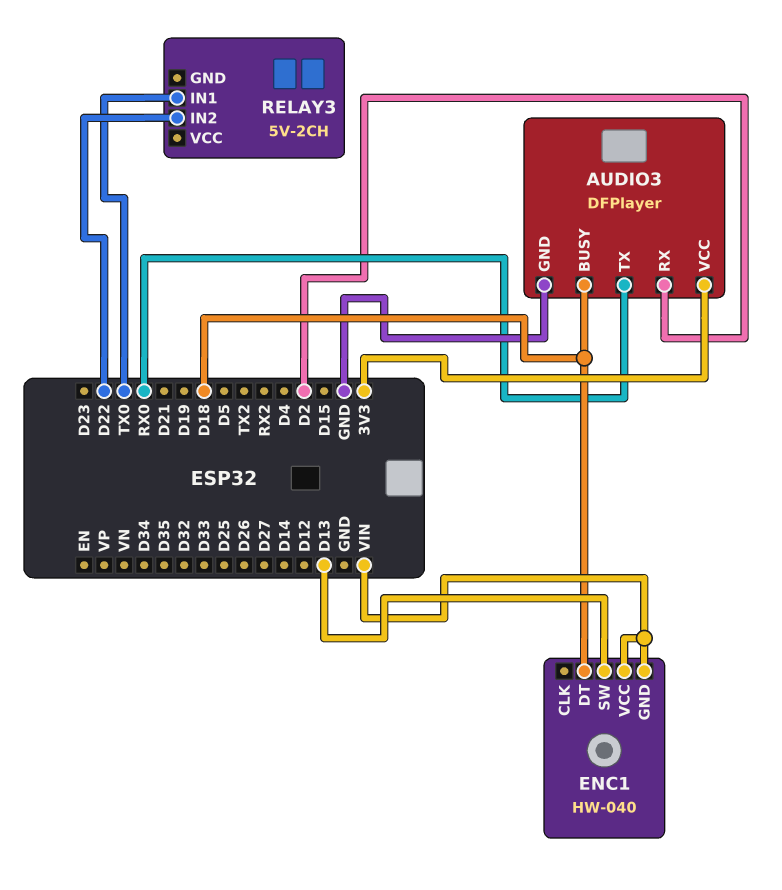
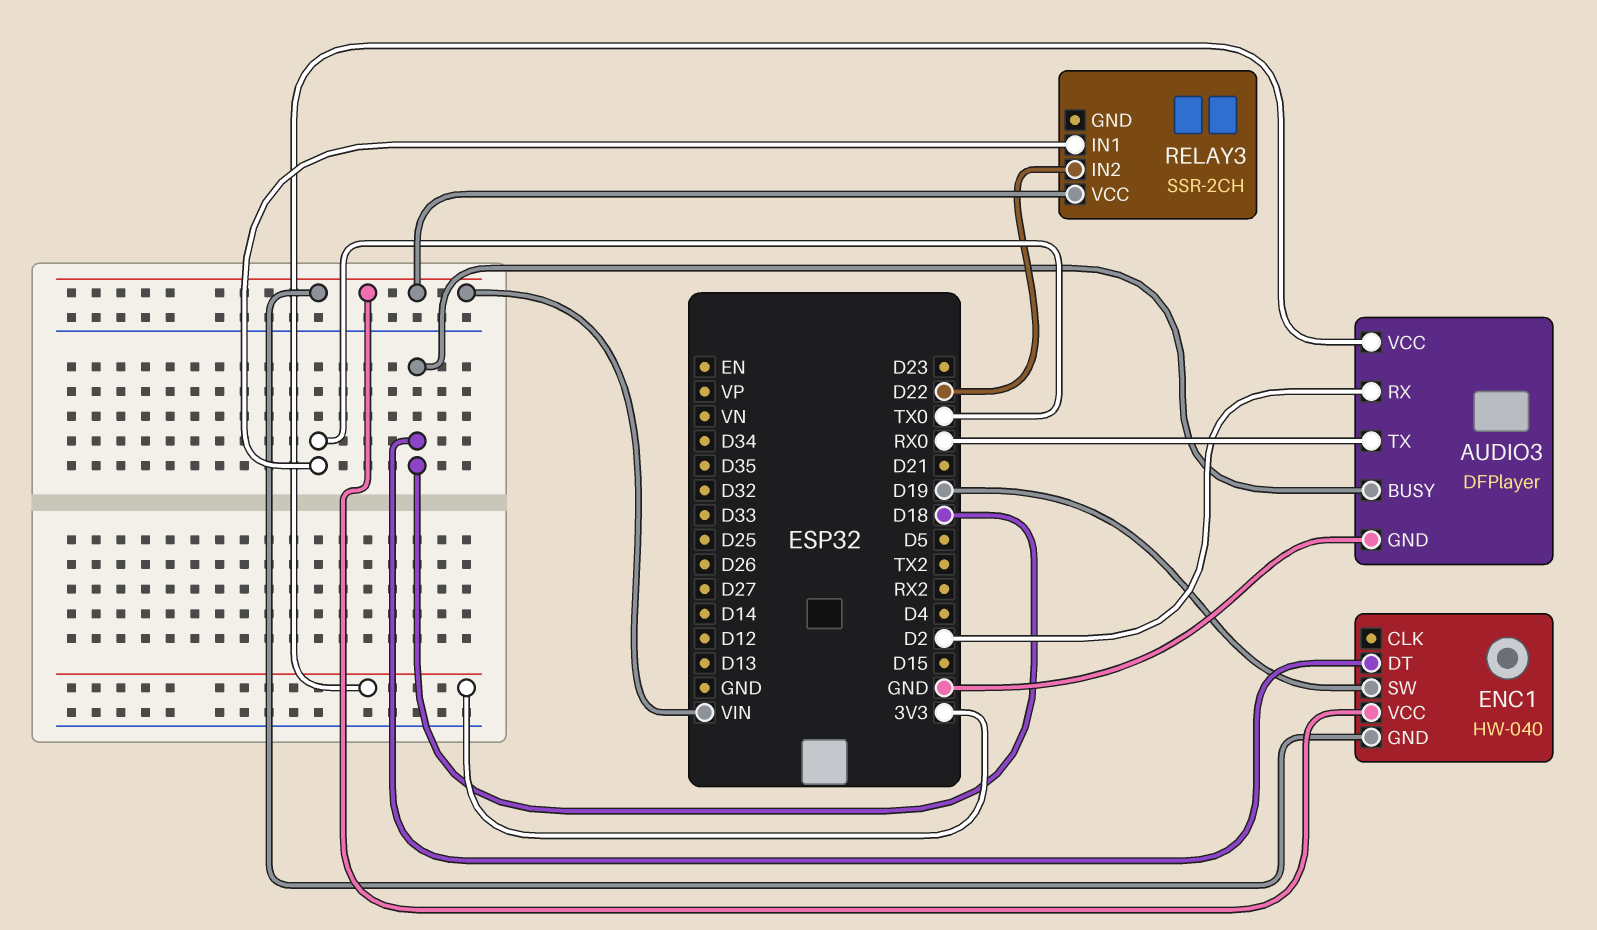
ENC1 pin SW: D13 -> D19
RELAY3: 5V-2CH -> SSR-2CH
RELAY3 pin VCC: none -> VIN

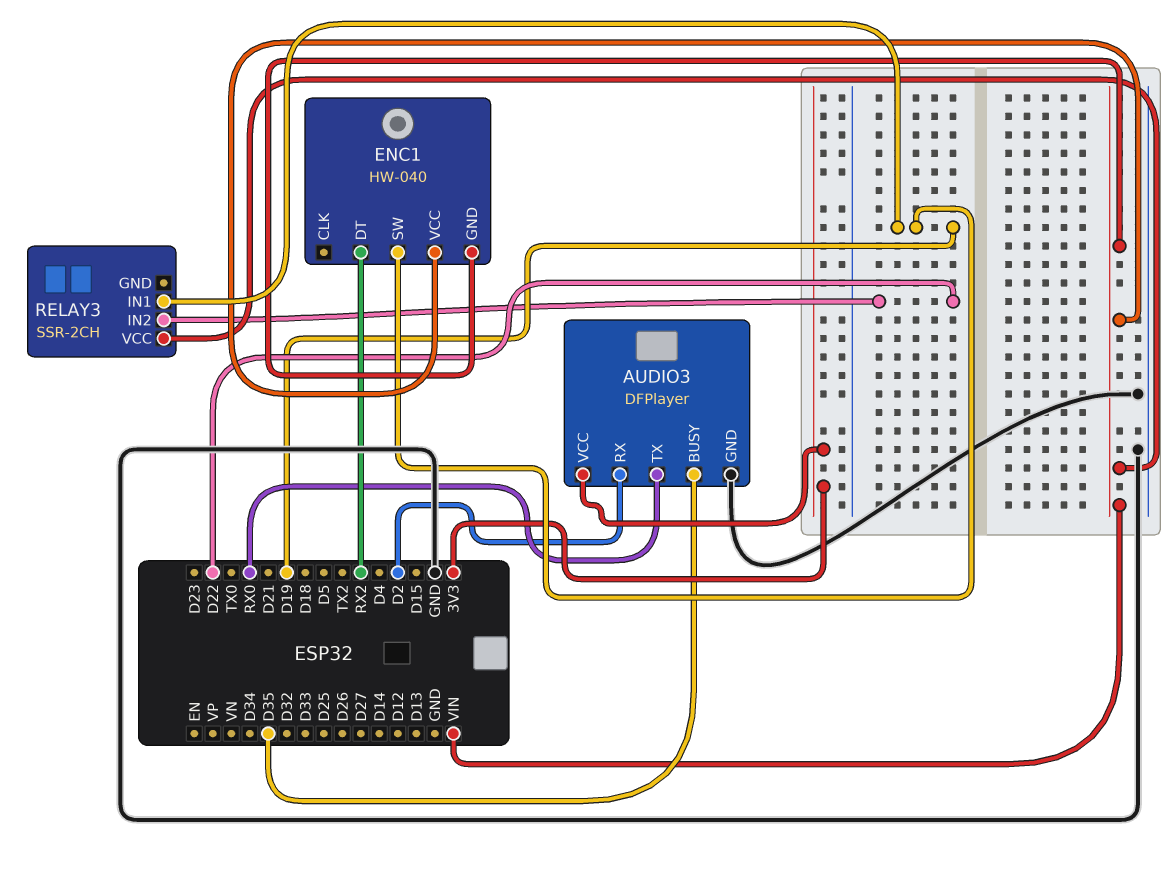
AUDIO3 pin BUSY: D18 -> D35
ENC1 pin DT: D18 -> RX2
RELAY3 pin IN1: TX0 -> D19

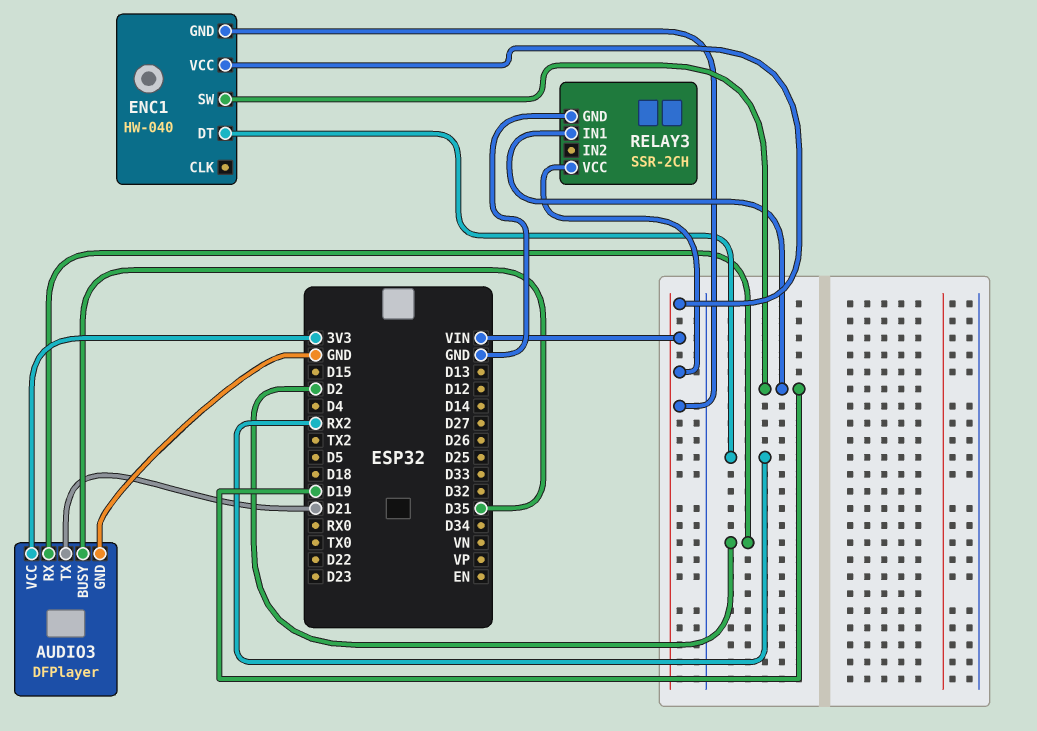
AUDIO3 pin TX: RX0 -> D21
RELAY3 pin GND: none -> GND
RELAY3 pin IN2: D22 -> none

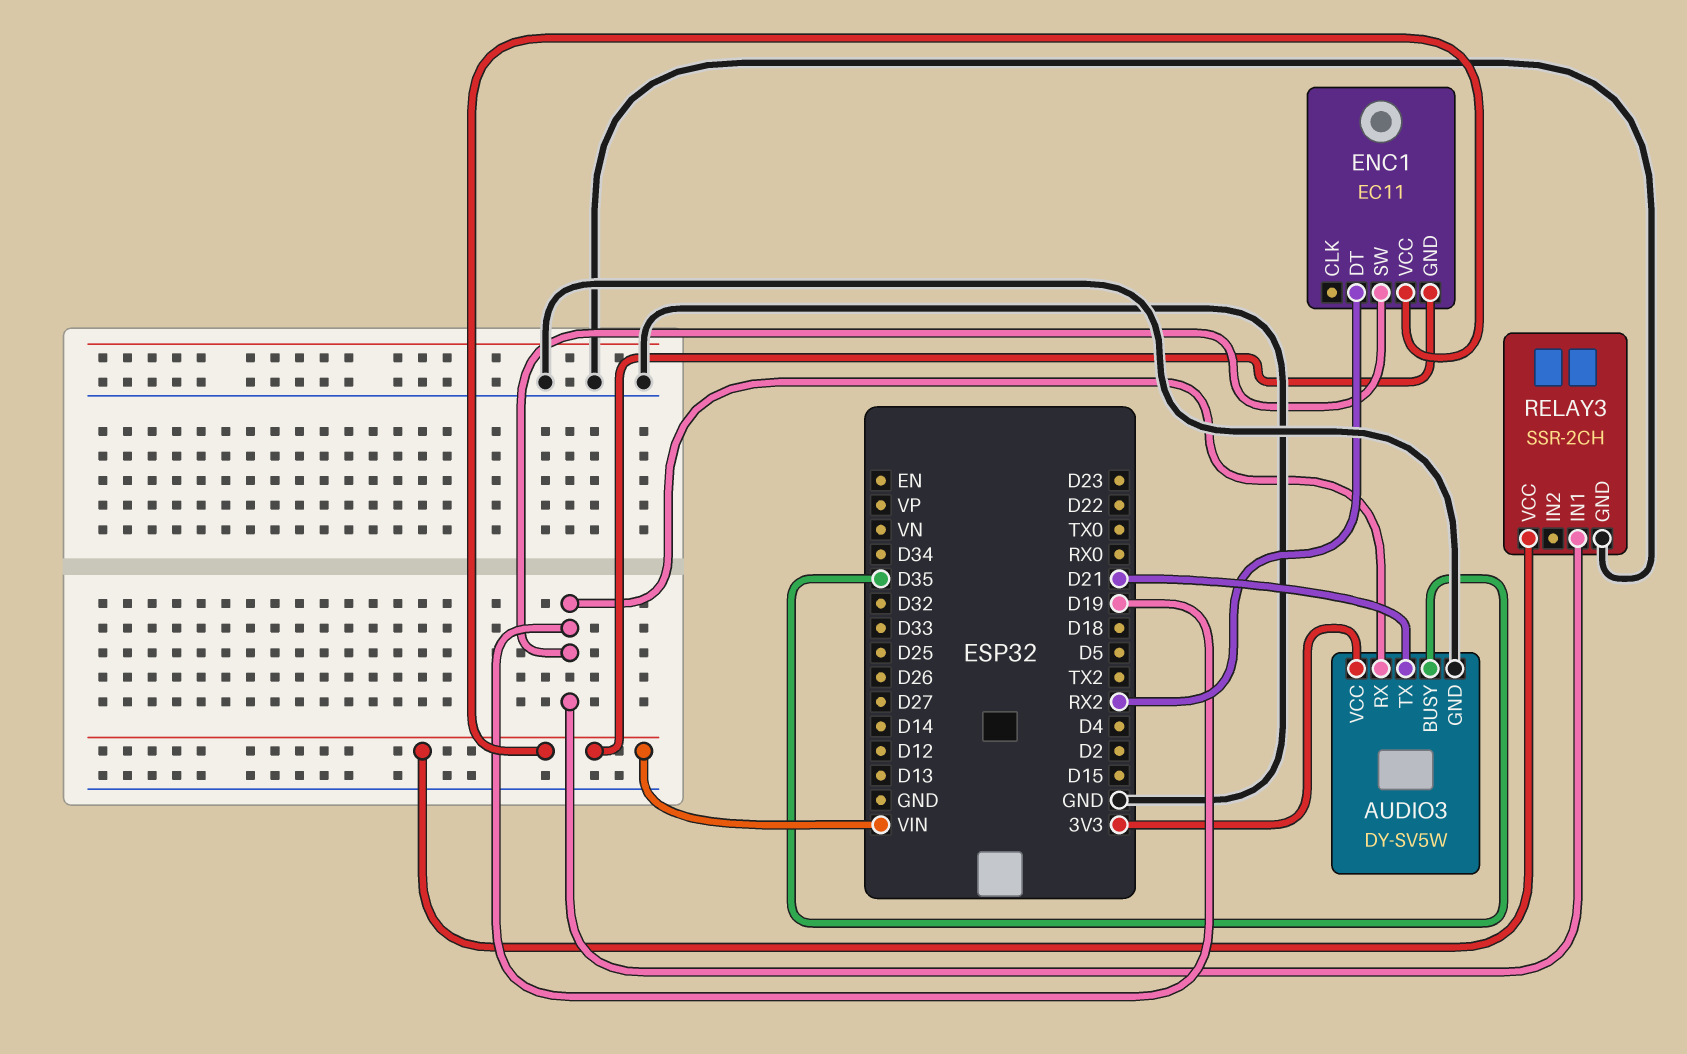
AUDIO3: DFPlayer -> DY-SV5W
AUDIO3 pin RX: D2 -> D19
ENC1: HW-040 -> EC11

